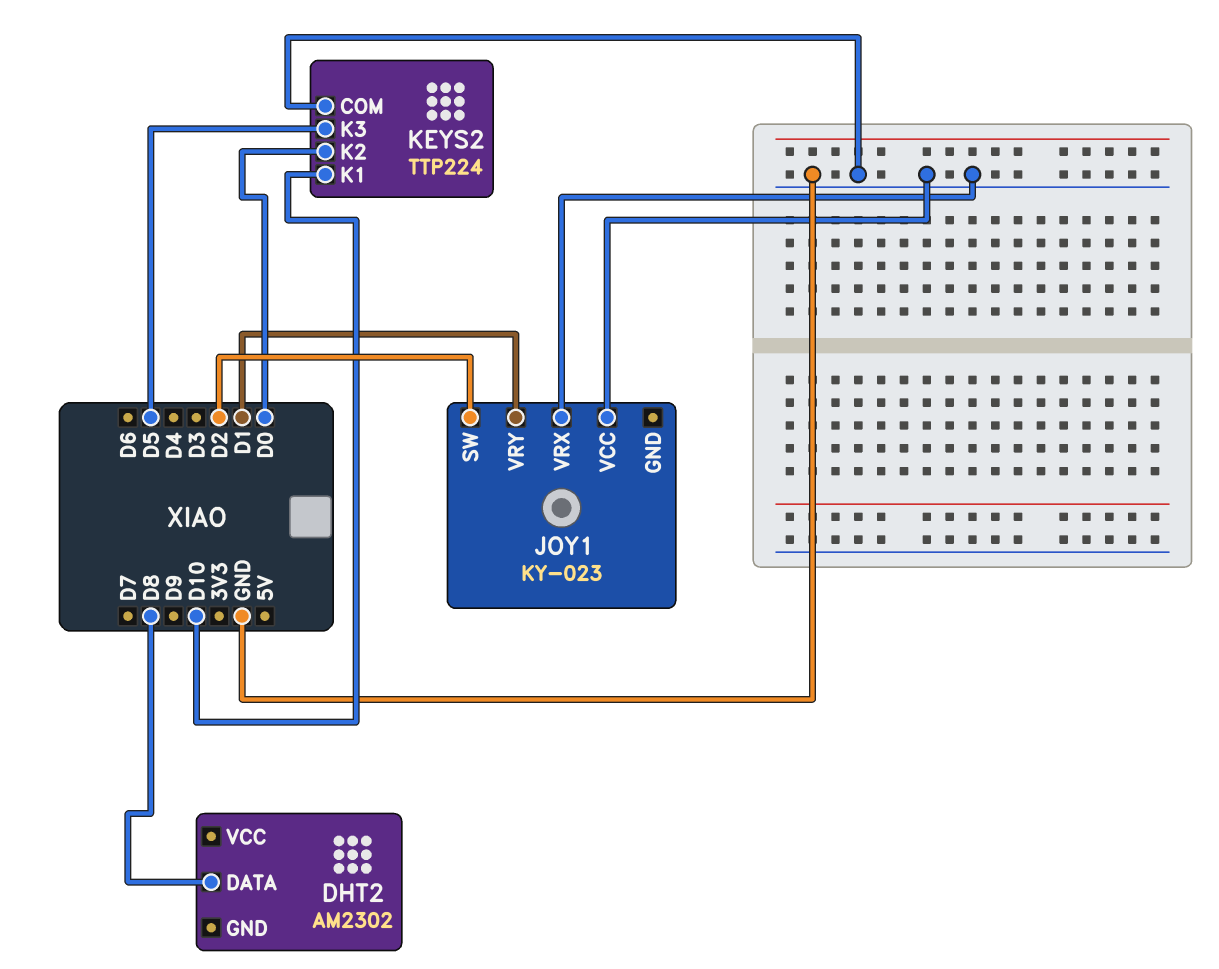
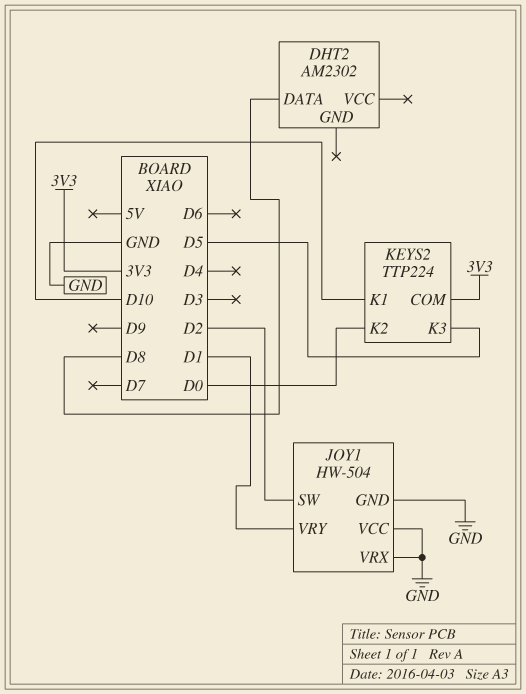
JOY1: KY-023 -> HW-504
JOY1 pin GND: none -> GND
KEYS2 pin COM: GND -> 3V3

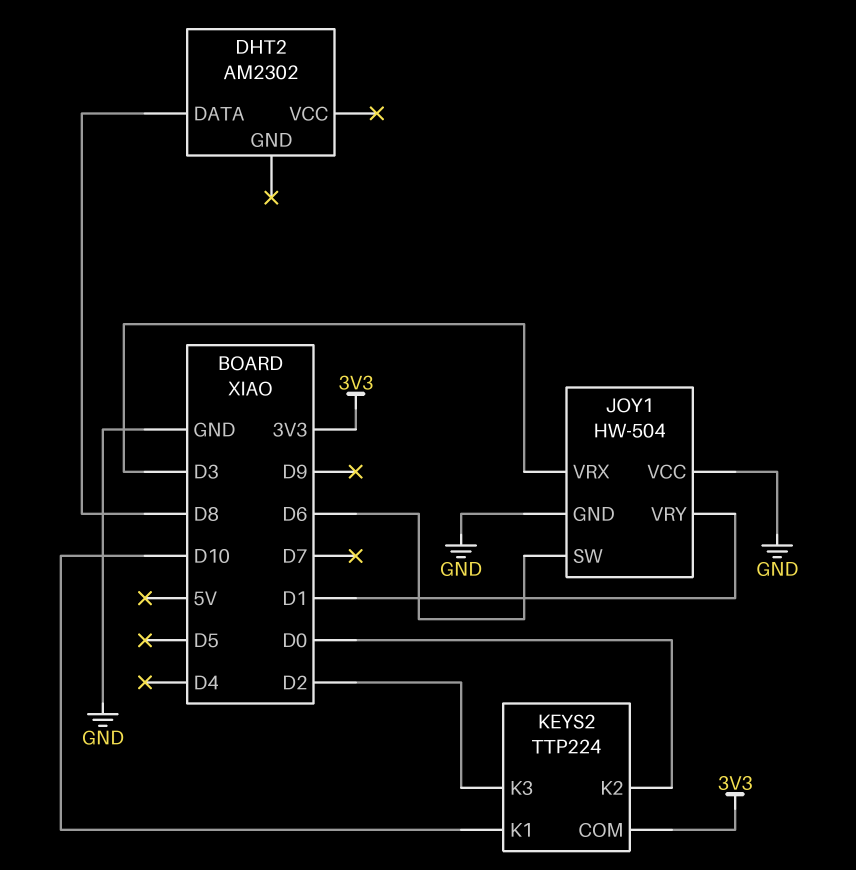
JOY1 pin SW: D2 -> D6
JOY1 pin VRX: GND -> D3
KEYS2 pin K3: D5 -> D2

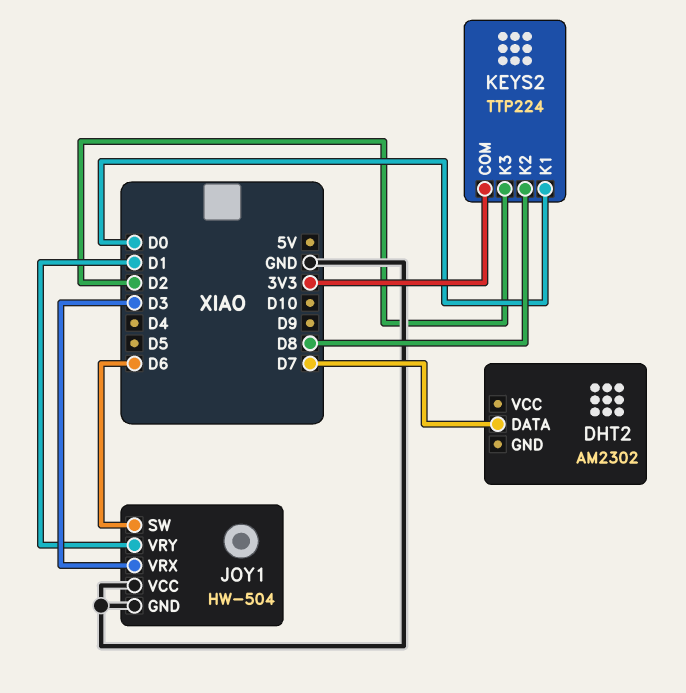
DHT2 pin DATA: D8 -> D7
KEYS2 pin K1: D10 -> D0
KEYS2 pin K2: D0 -> D8

